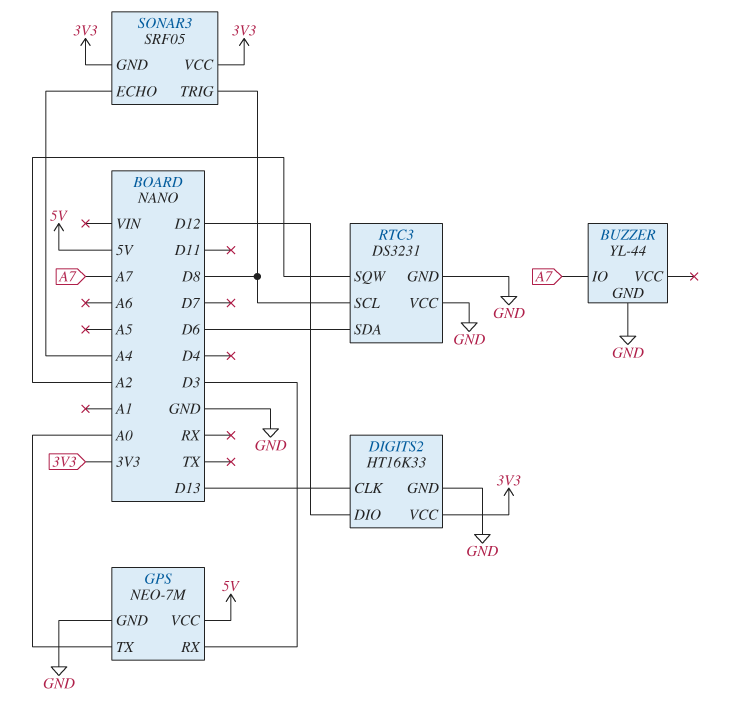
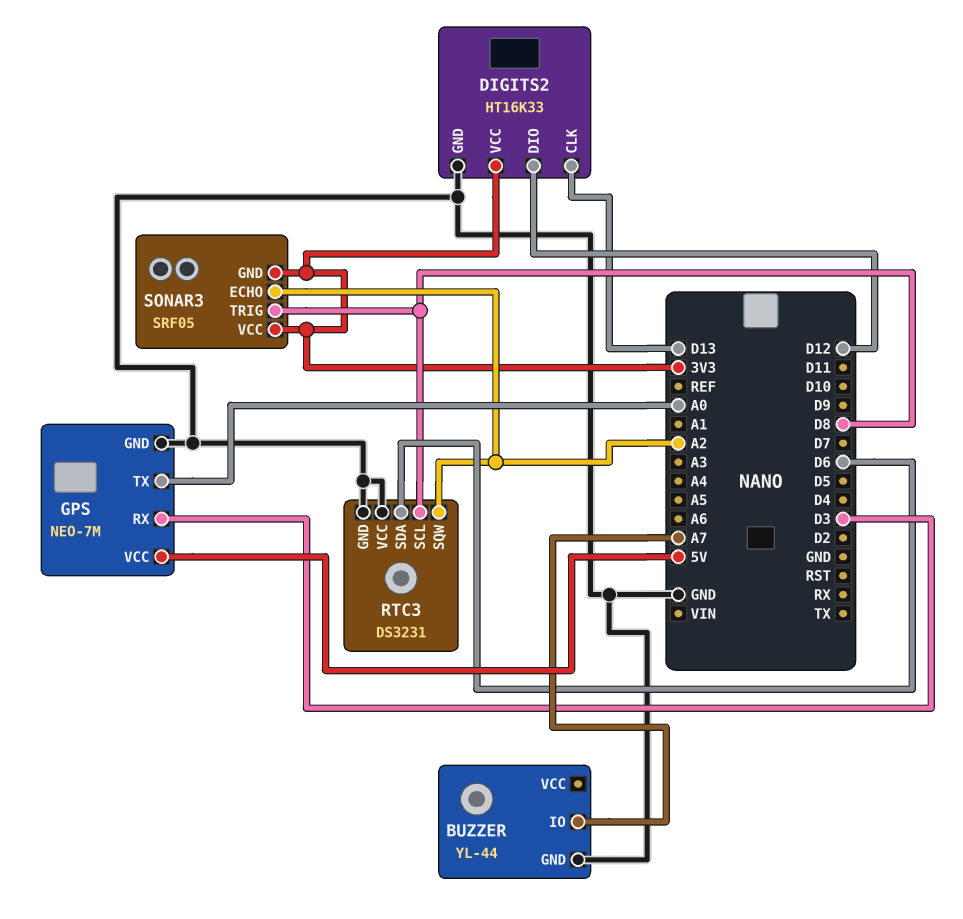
SONAR3 pin ECHO: A4 -> A2

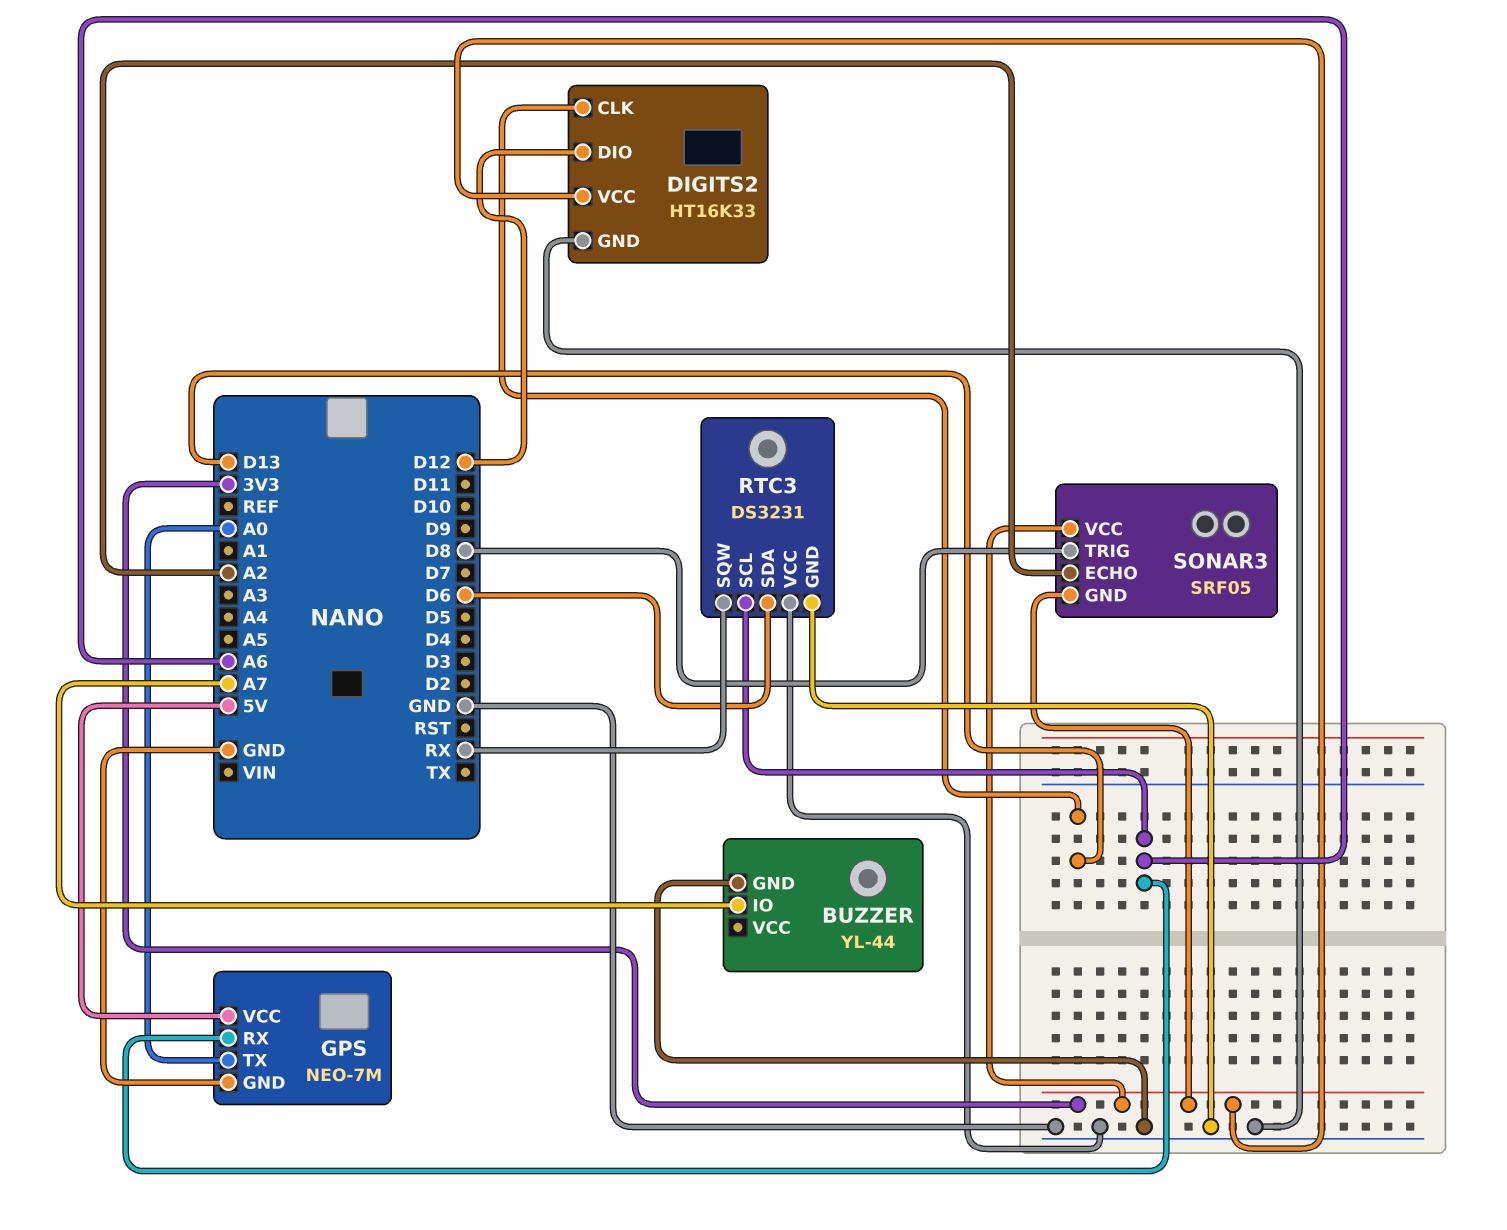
GPS pin RX: D3 -> A6
RTC3 pin SCL: D8 -> A6
RTC3 pin SQW: A2 -> RX

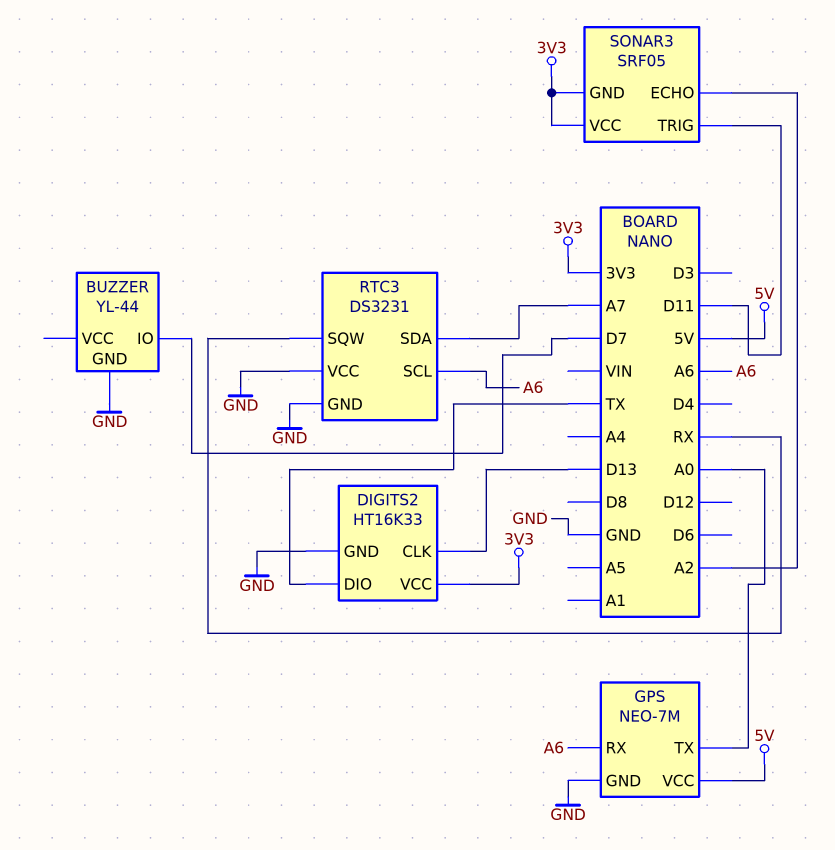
BUZZER pin IO: A7 -> D7
DIGITS2 pin DIO: D12 -> TX
RTC3 pin SDA: D6 -> A7
SONAR3 pin TRIG: D8 -> D11

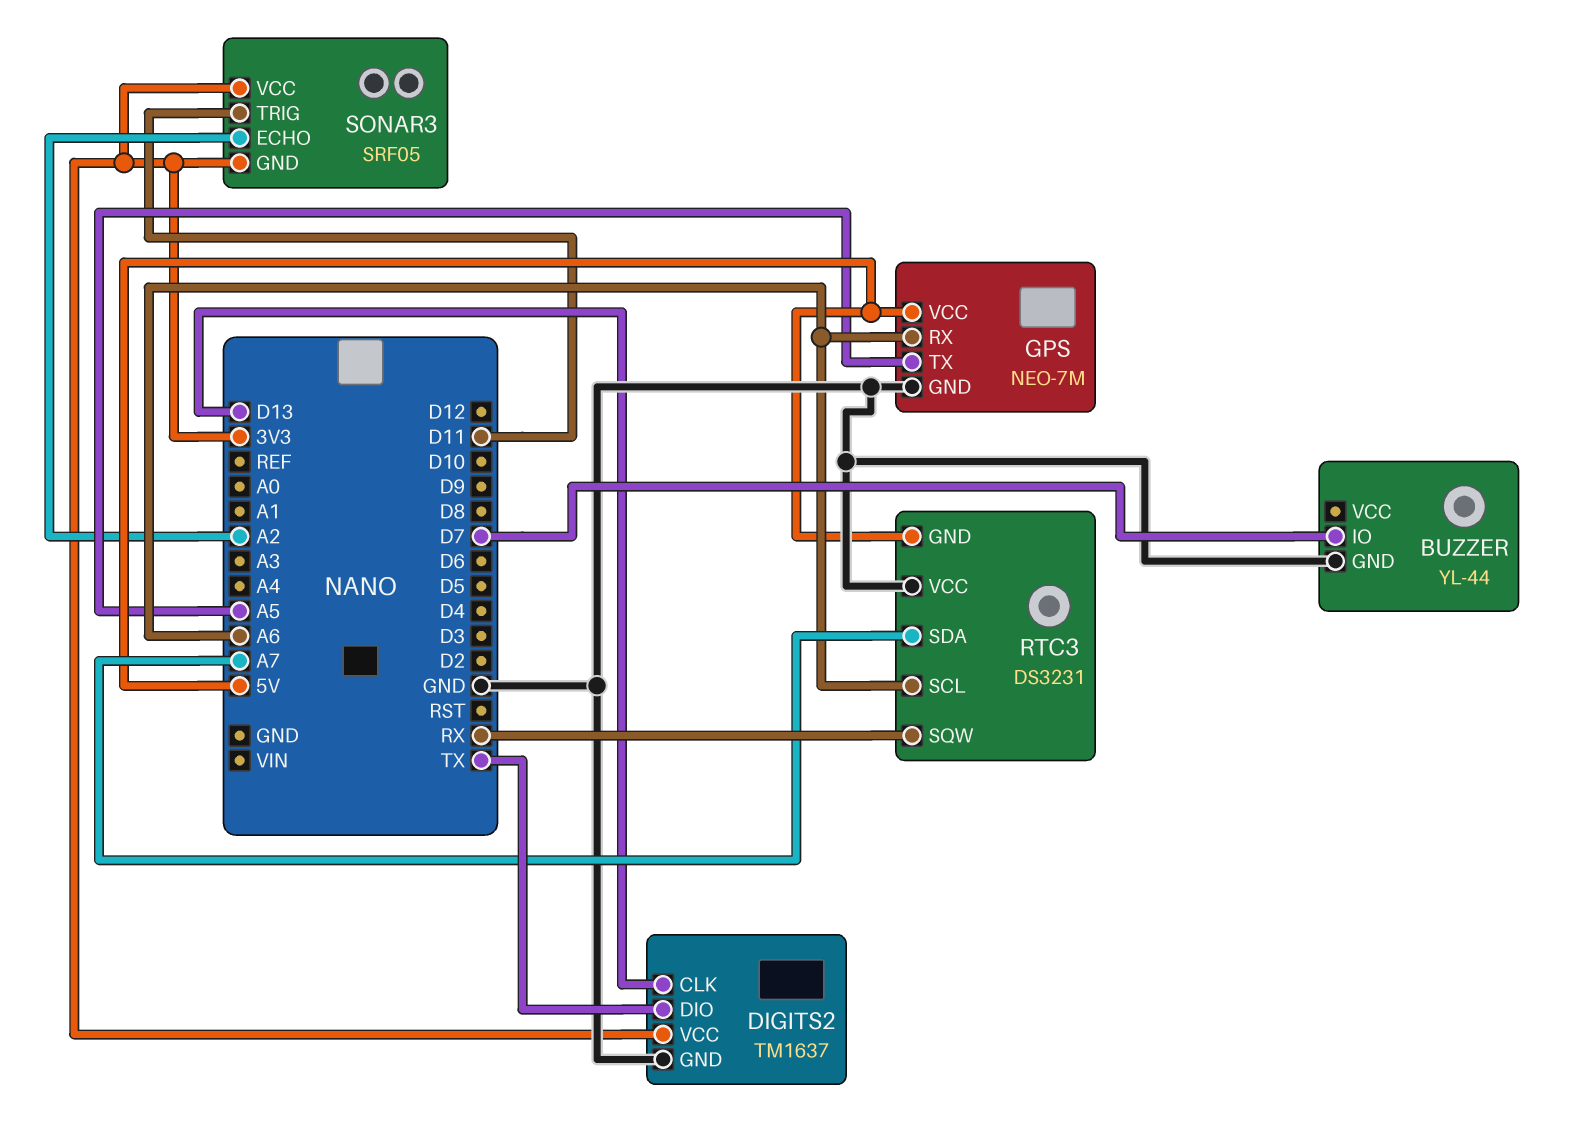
DIGITS2: HT16K33 -> TM1637
GPS pin TX: A0 -> A5
RTC3 pin GND: GND -> 5V

